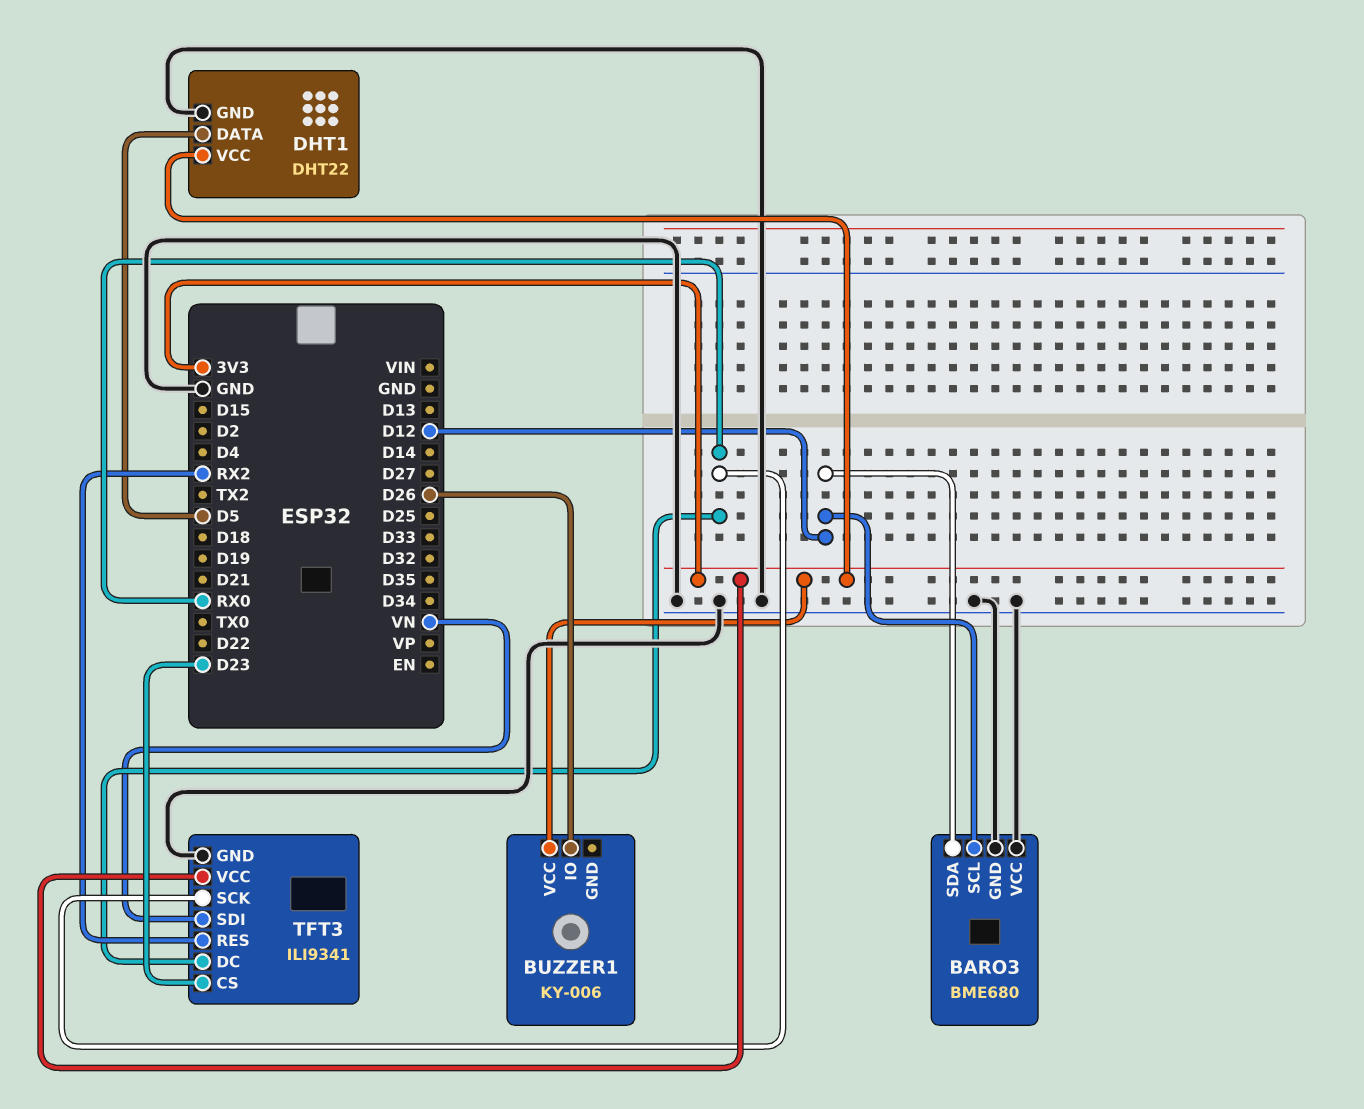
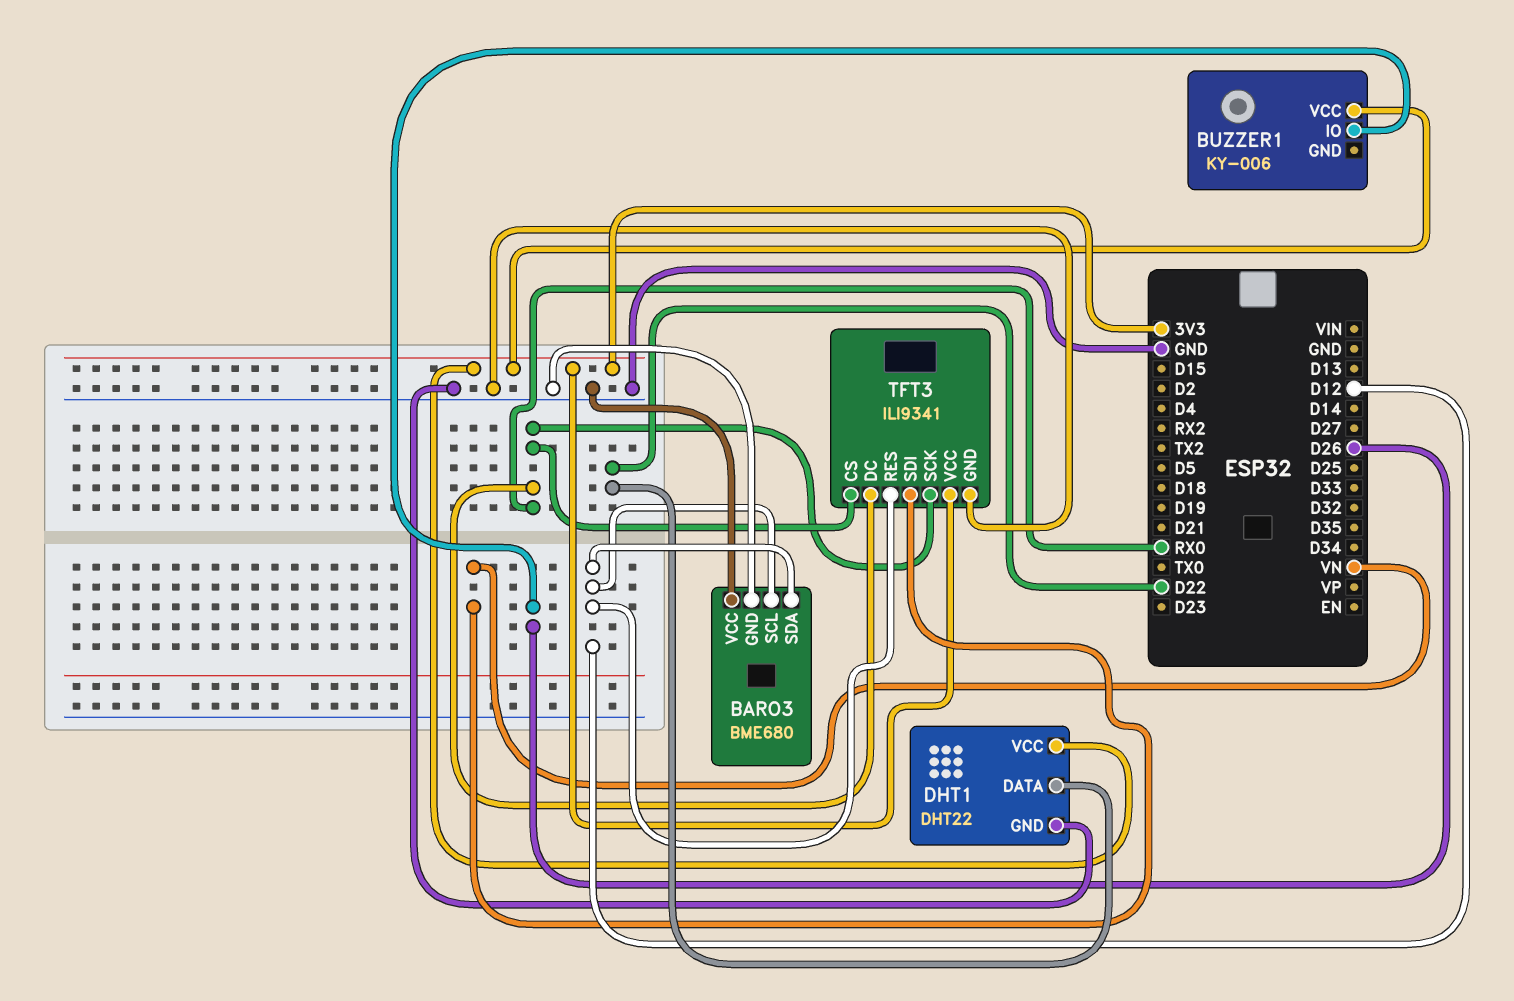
DHT1 pin DATA: D5 -> D22
TFT3 pin CS: D23 -> RX0
TFT3 pin RES: RX2 -> D12

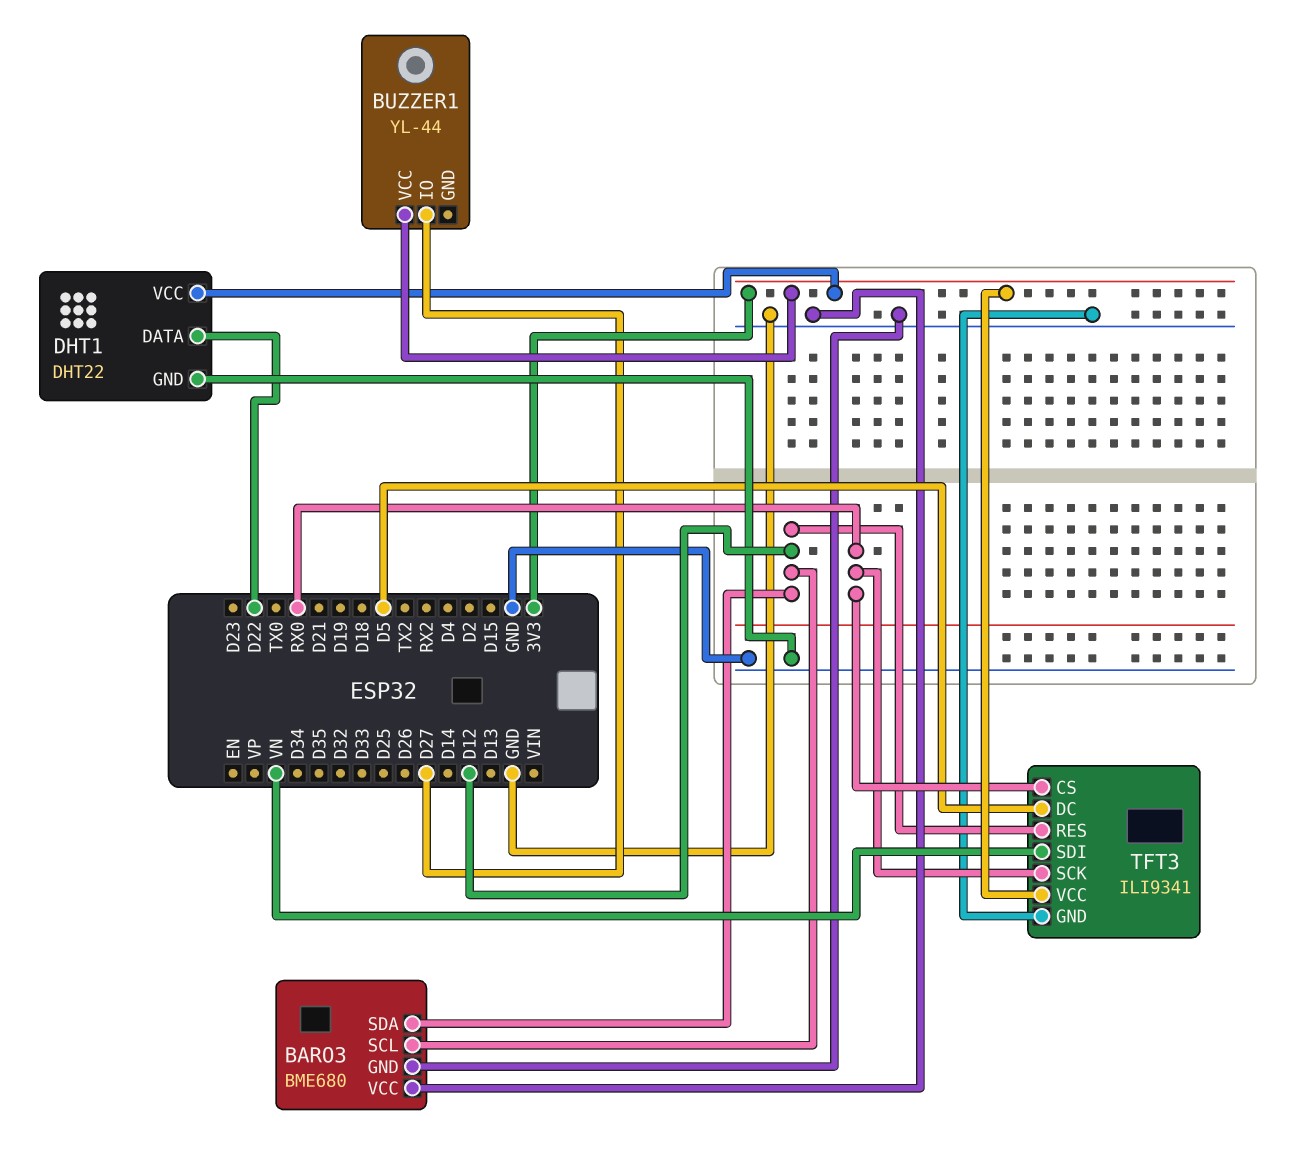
BUZZER1: KY-006 -> YL-44
BUZZER1 pin IO: D26 -> D27
TFT3 pin DC: RX0 -> D5

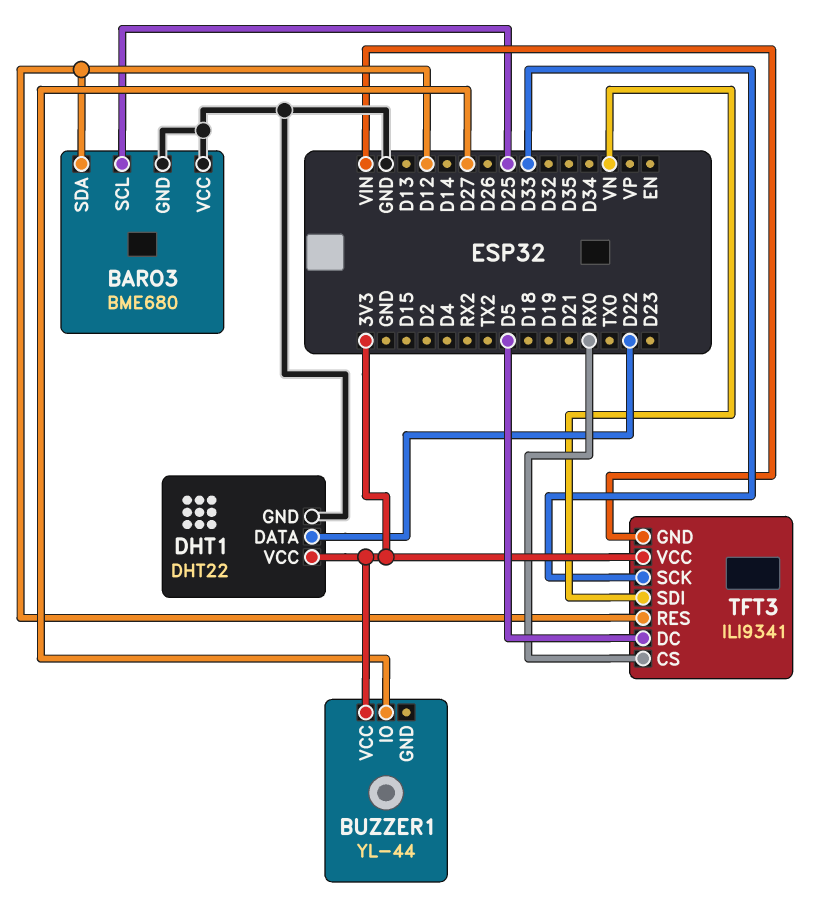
BARO3 pin SCL: D12 -> D25
TFT3 pin GND: GND -> VIN
TFT3 pin SCK: RX0 -> D33

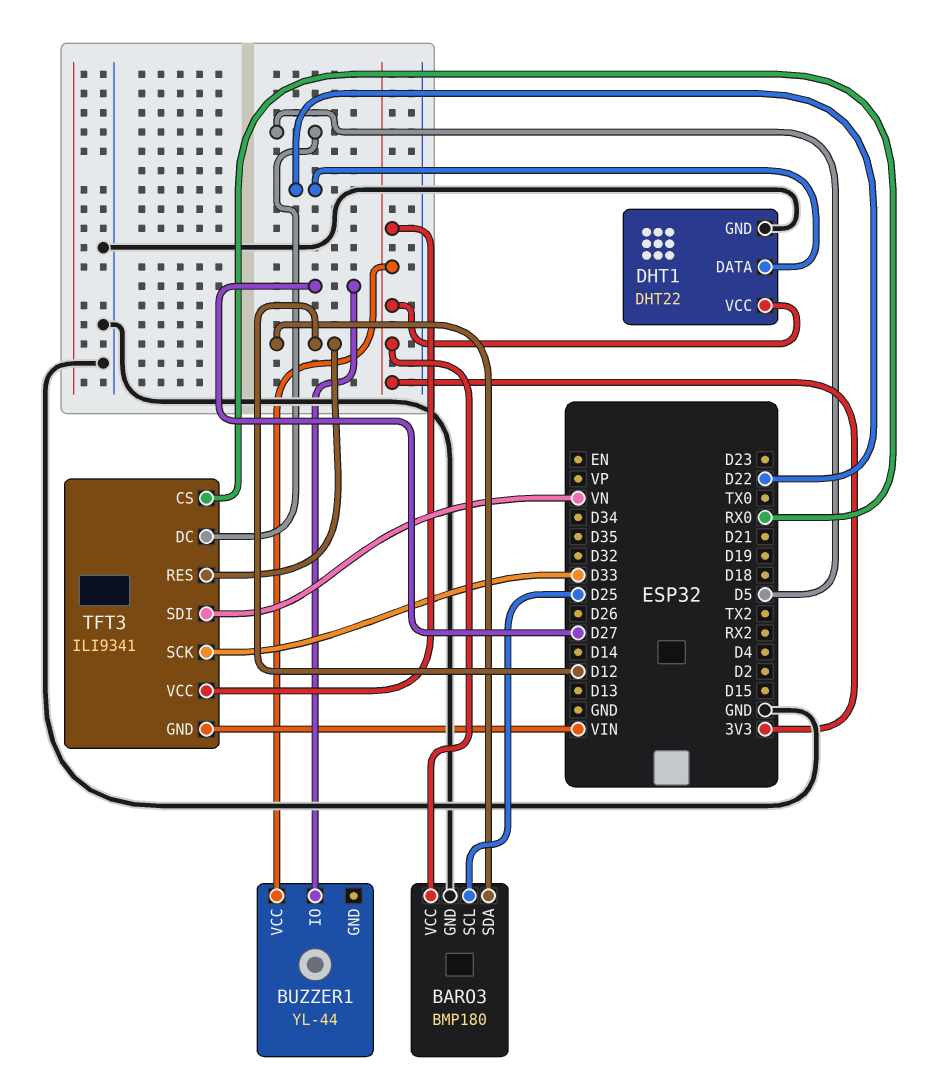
BARO3: BME680 -> BMP180
BARO3 pin VCC: GND -> 3V3

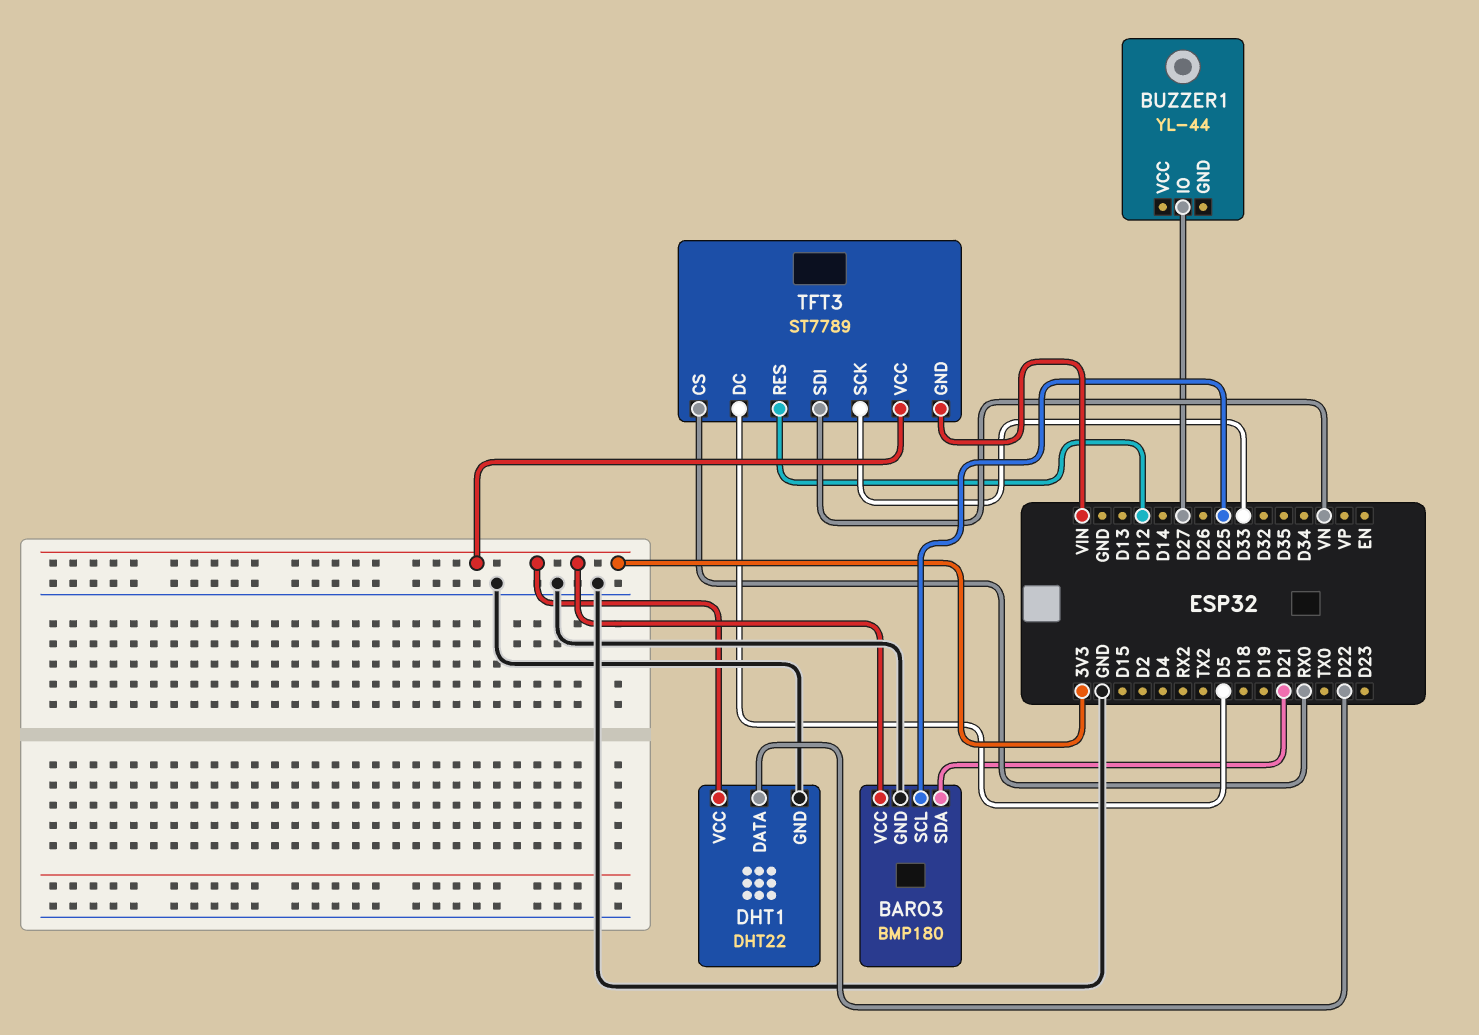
BARO3 pin SDA: D12 -> D21
BUZZER1 pin VCC: 3V3 -> none
TFT3: ILI9341 -> ST7789

